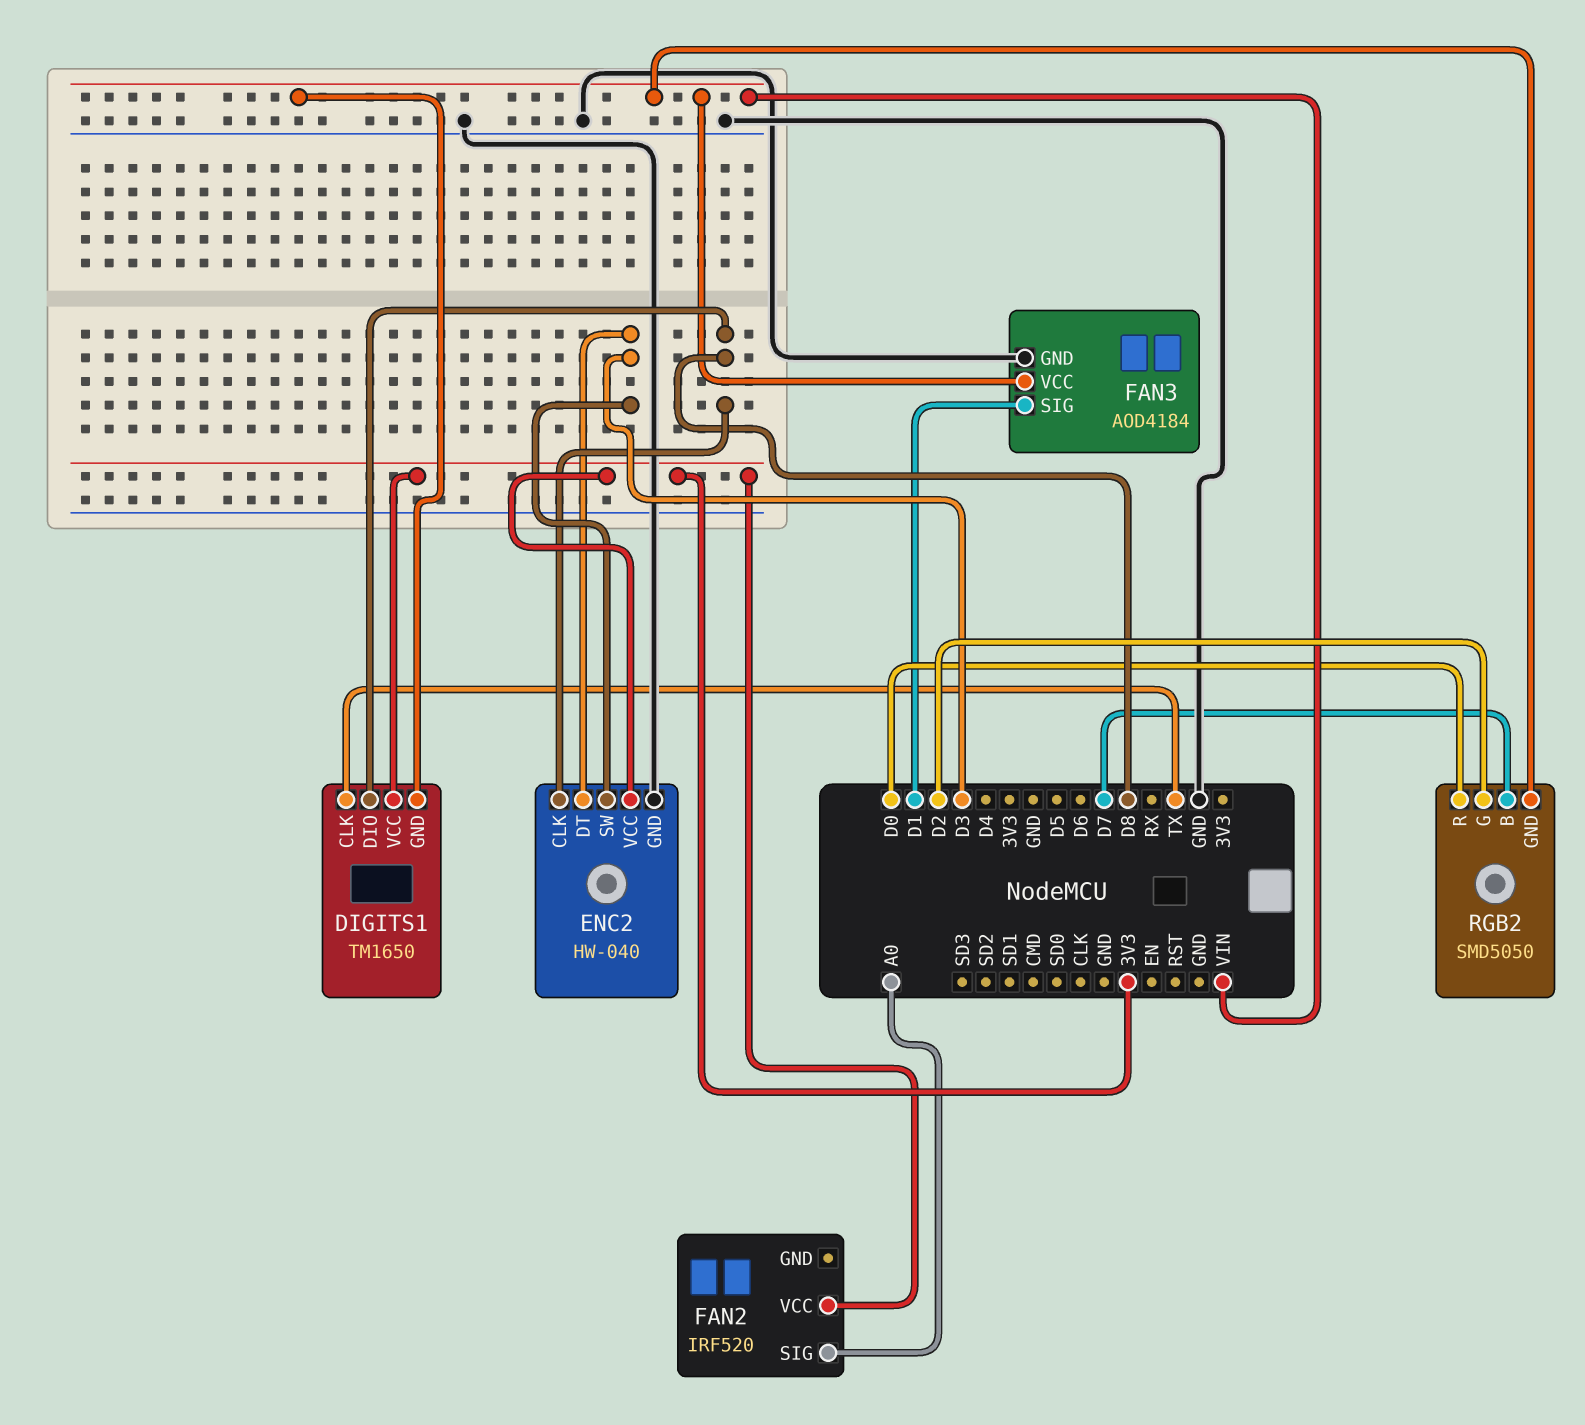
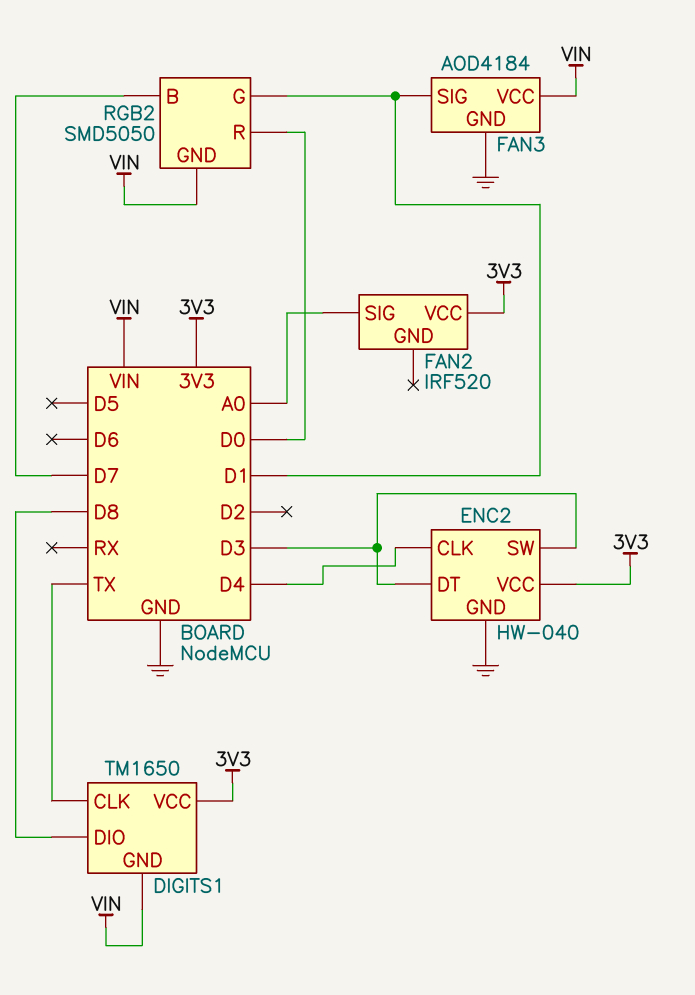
ENC2 pin CLK: D8 -> D4
RGB2 pin G: D2 -> D1

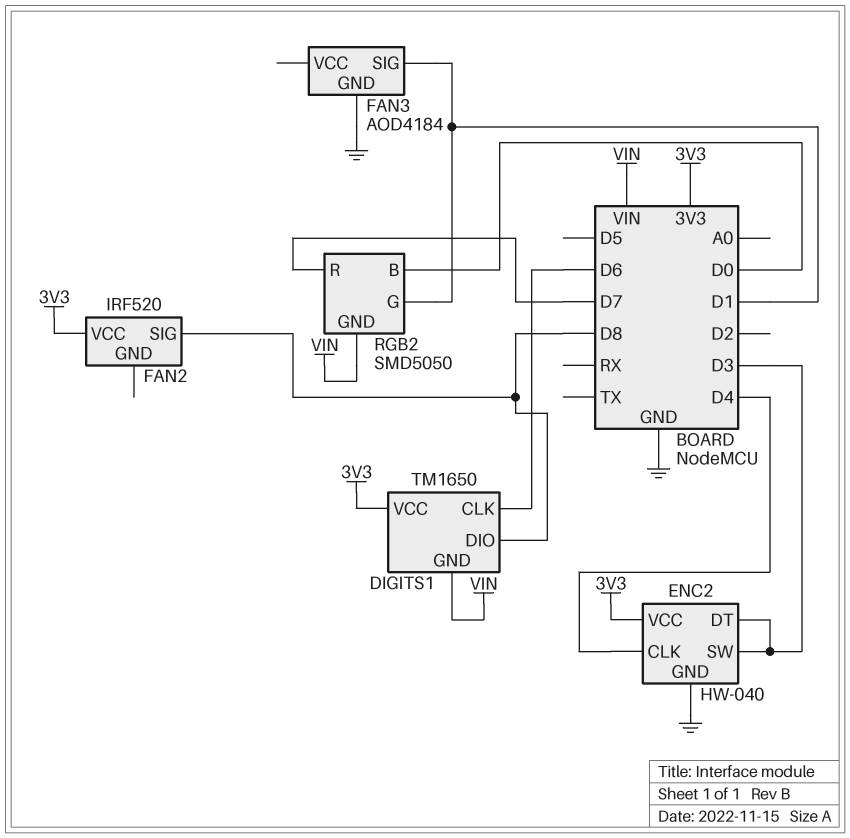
DIGITS1 pin CLK: TX -> D6
FAN2 pin SIG: A0 -> D8
FAN3 pin VCC: VIN -> none
RGB2 pin B: D7 -> D0
RGB2 pin R: D0 -> D7

